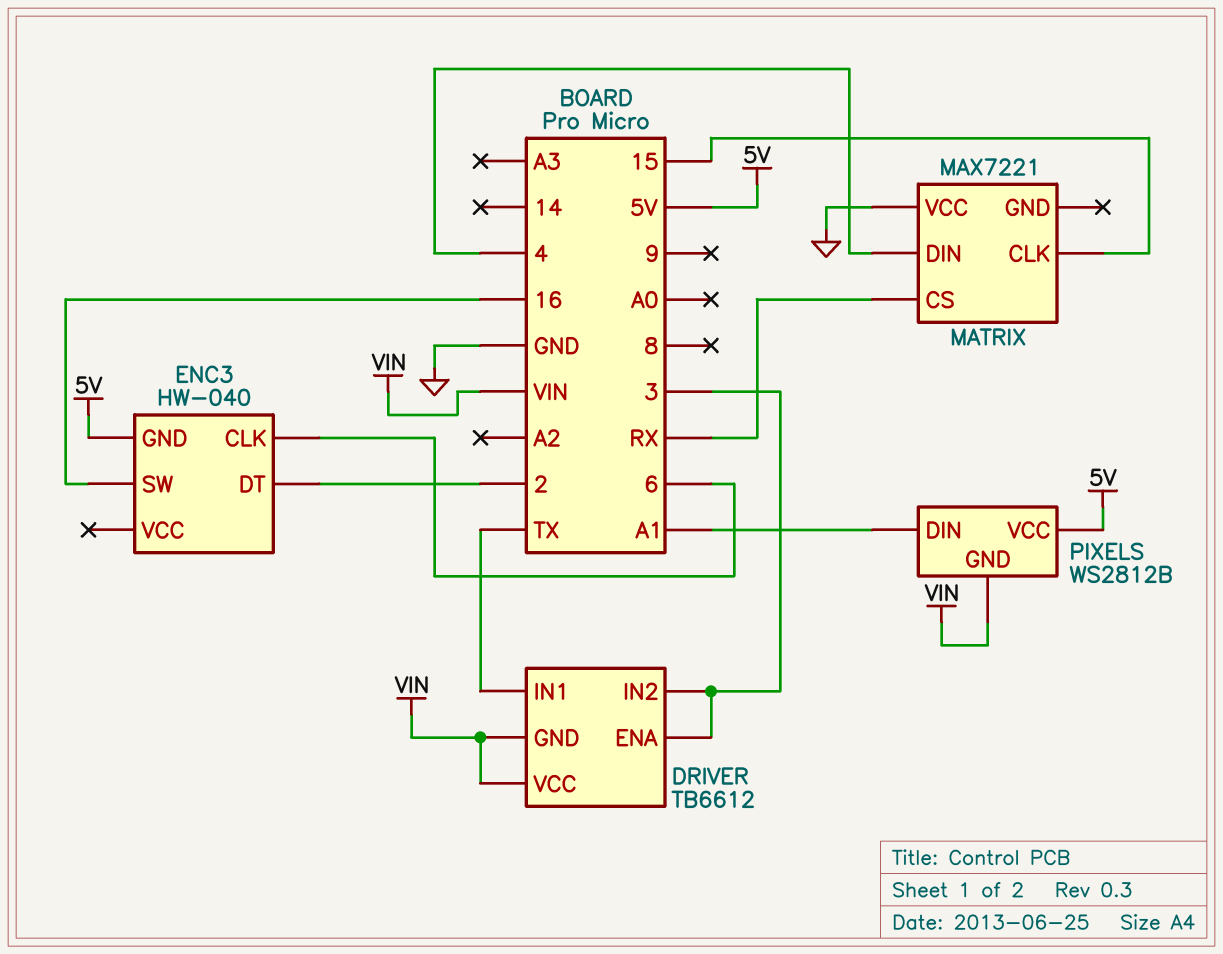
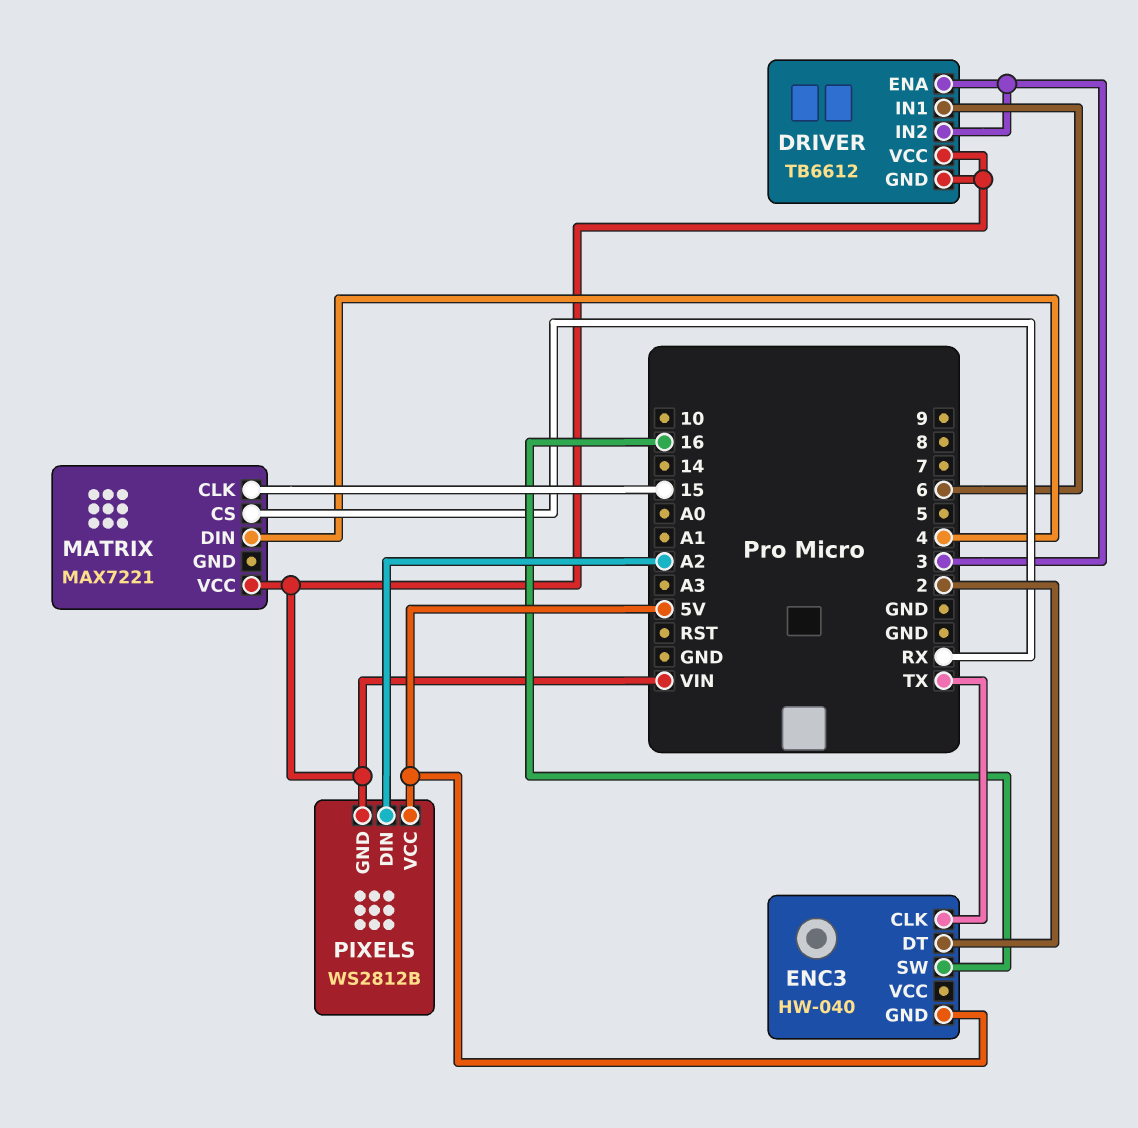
DRIVER pin IN1: TX -> 6
ENC3 pin CLK: 6 -> TX
MATRIX pin VCC: GND -> VIN
PIXELS pin DIN: A1 -> A2

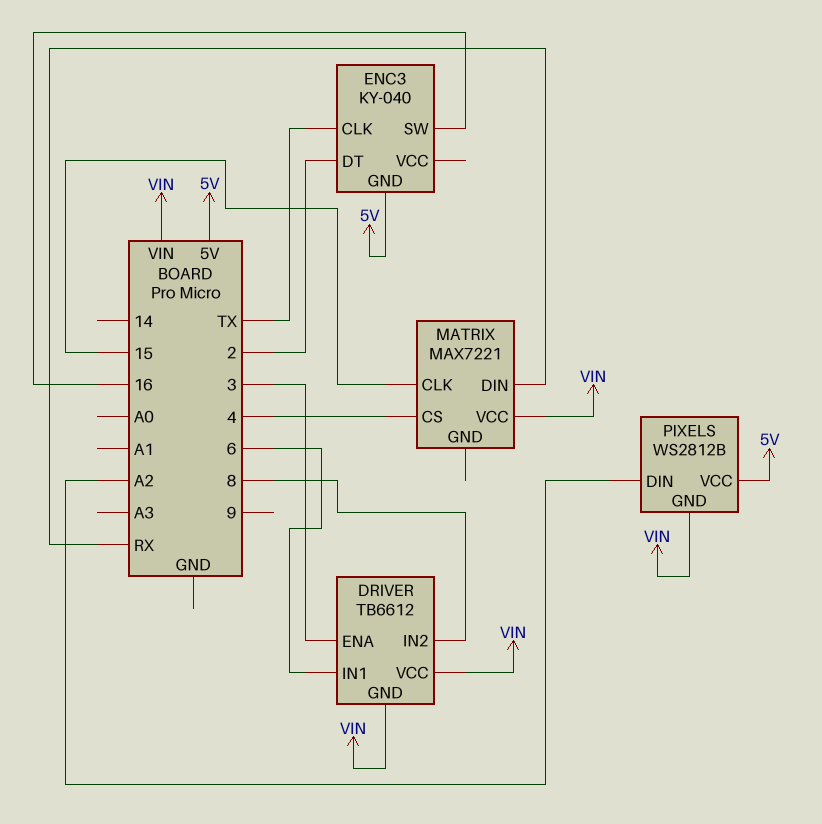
DRIVER pin IN2: 3 -> 8
ENC3: HW-040 -> KY-040
MATRIX pin CS: RX -> 4
MATRIX pin DIN: 4 -> RX

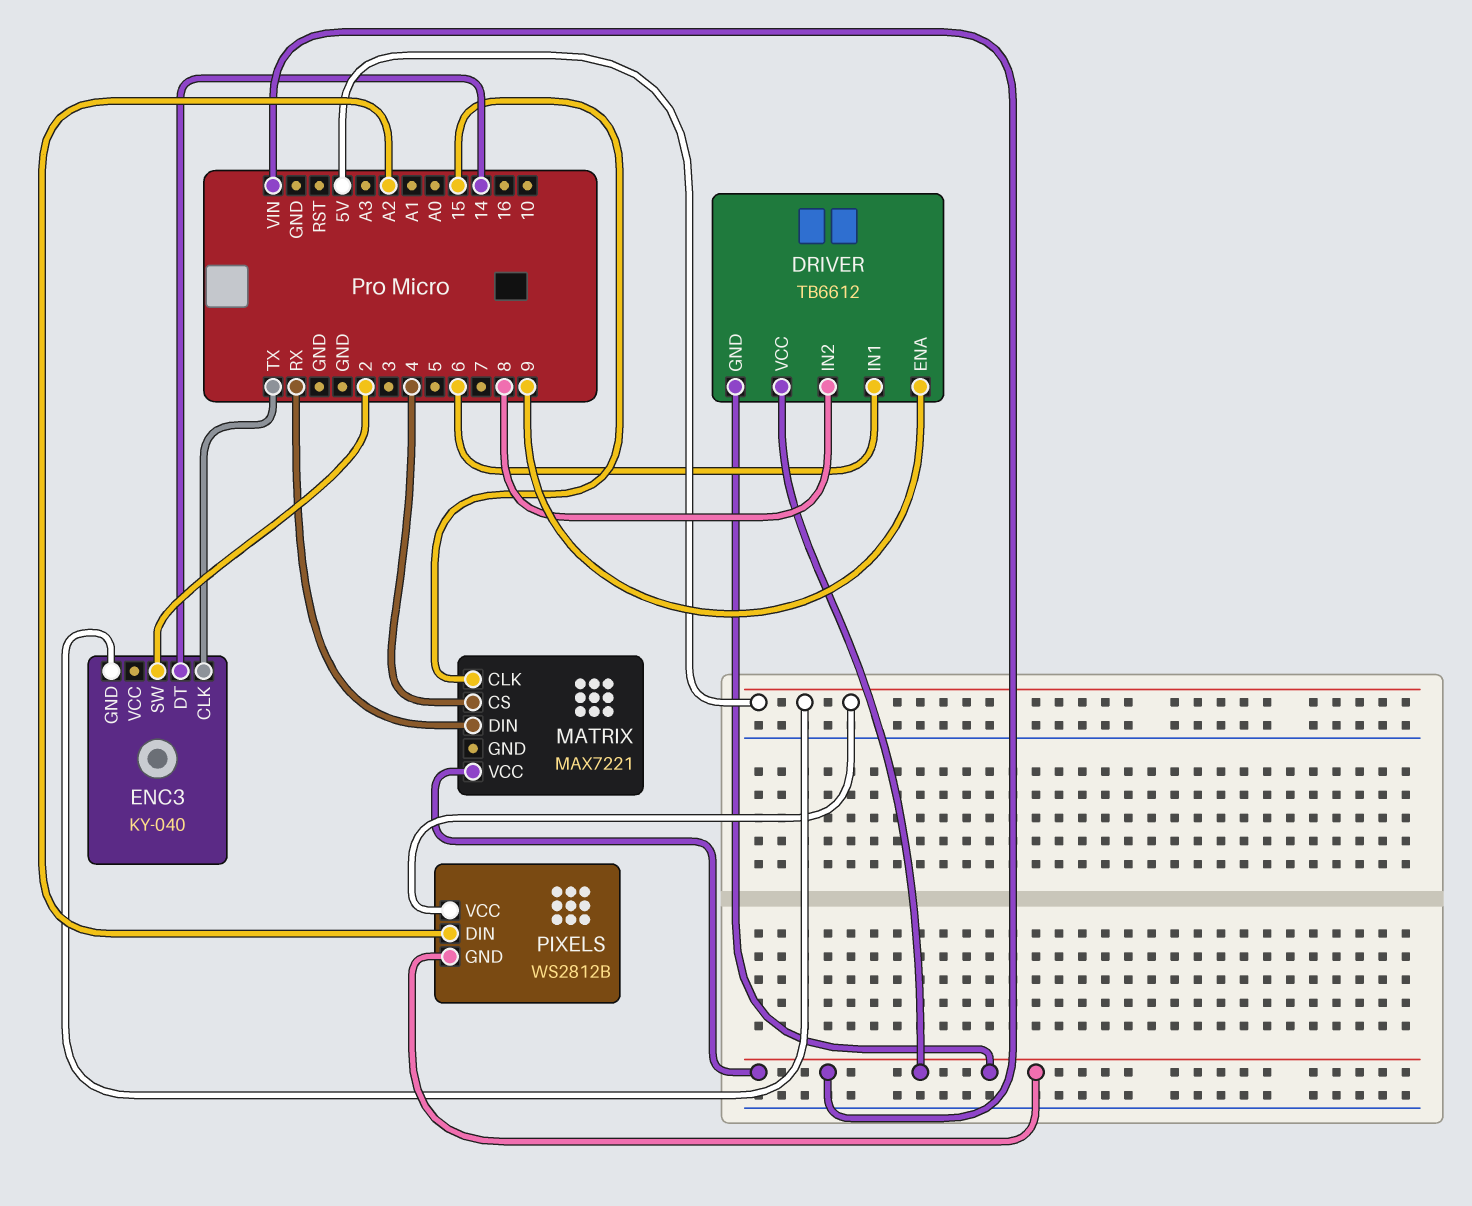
DRIVER pin ENA: 3 -> 9
ENC3 pin DT: 2 -> 14
ENC3 pin SW: 16 -> 2

